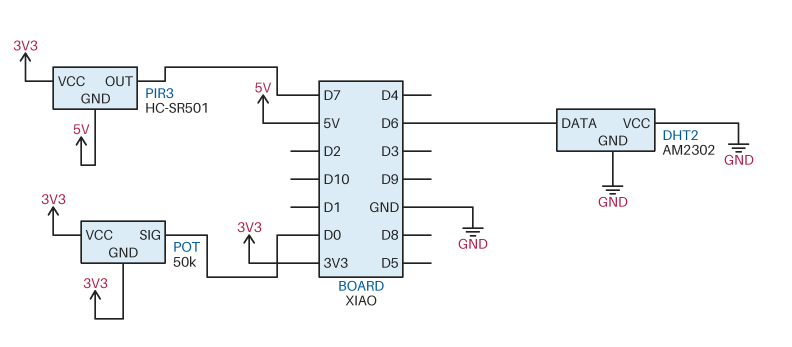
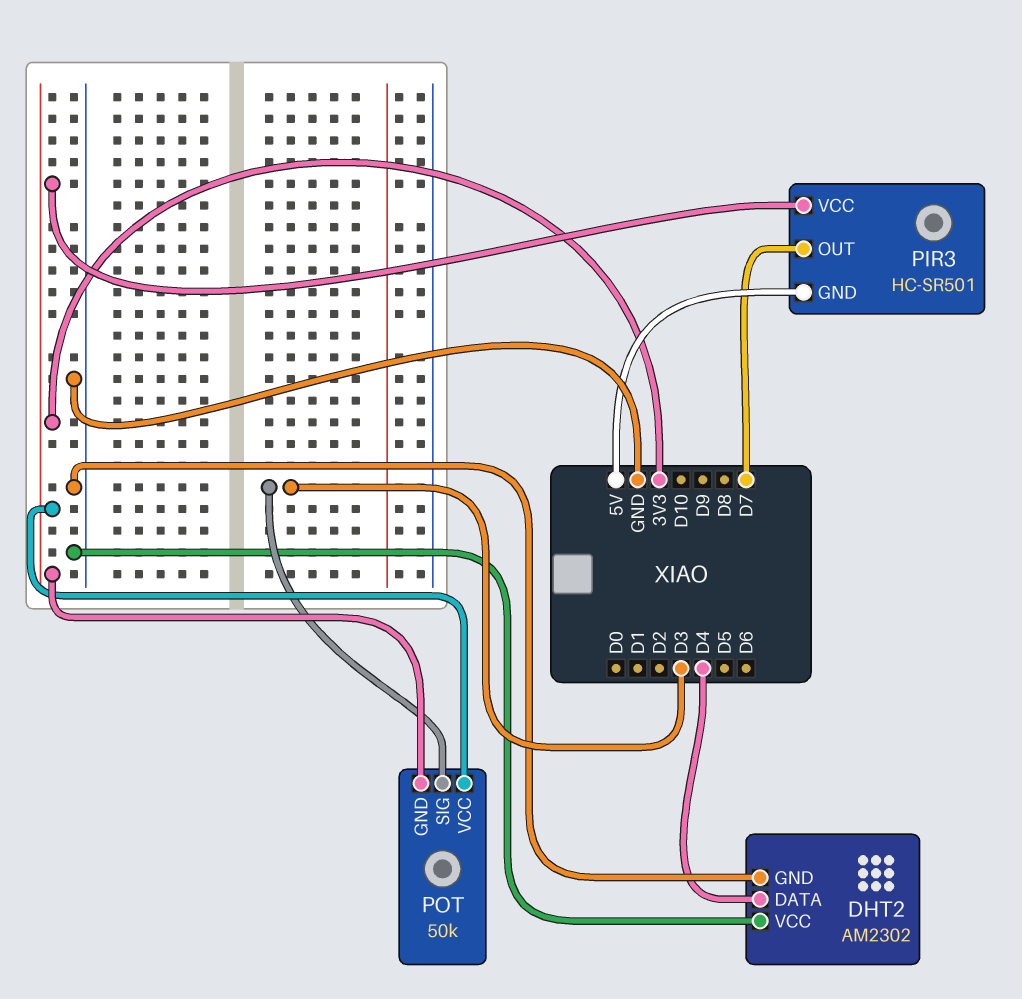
DHT2 pin DATA: D6 -> D4
POT pin SIG: D0 -> D3

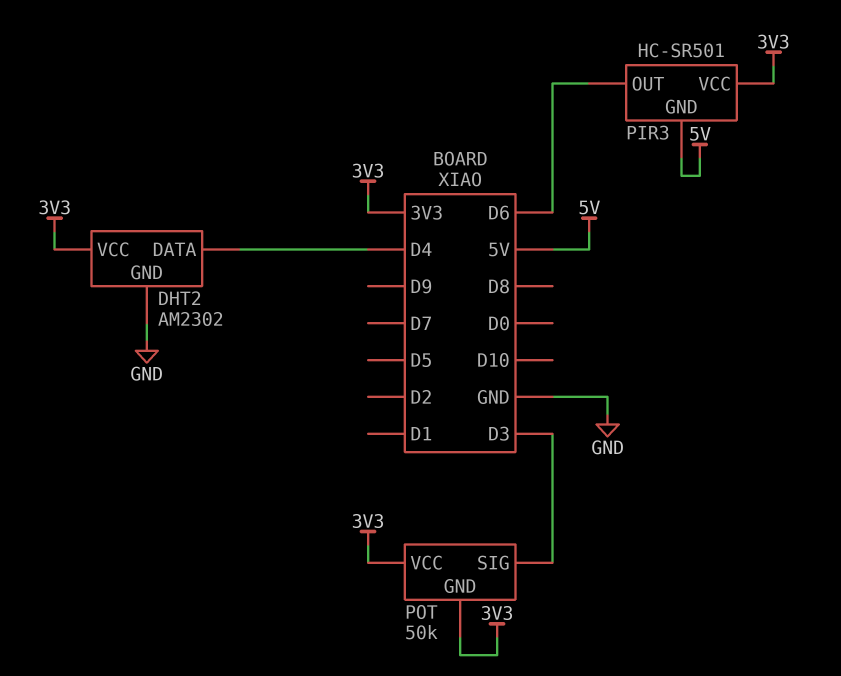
DHT2 pin VCC: GND -> 3V3
PIR3 pin OUT: D7 -> D6

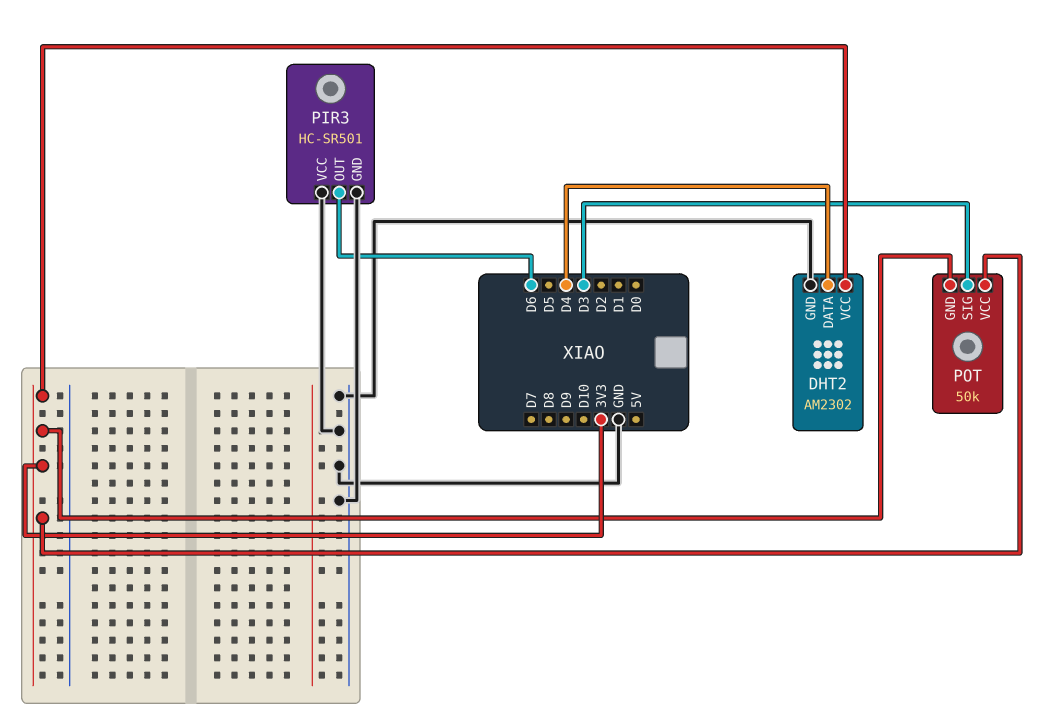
PIR3 pin GND: 5V -> GND
PIR3 pin VCC: 3V3 -> GND

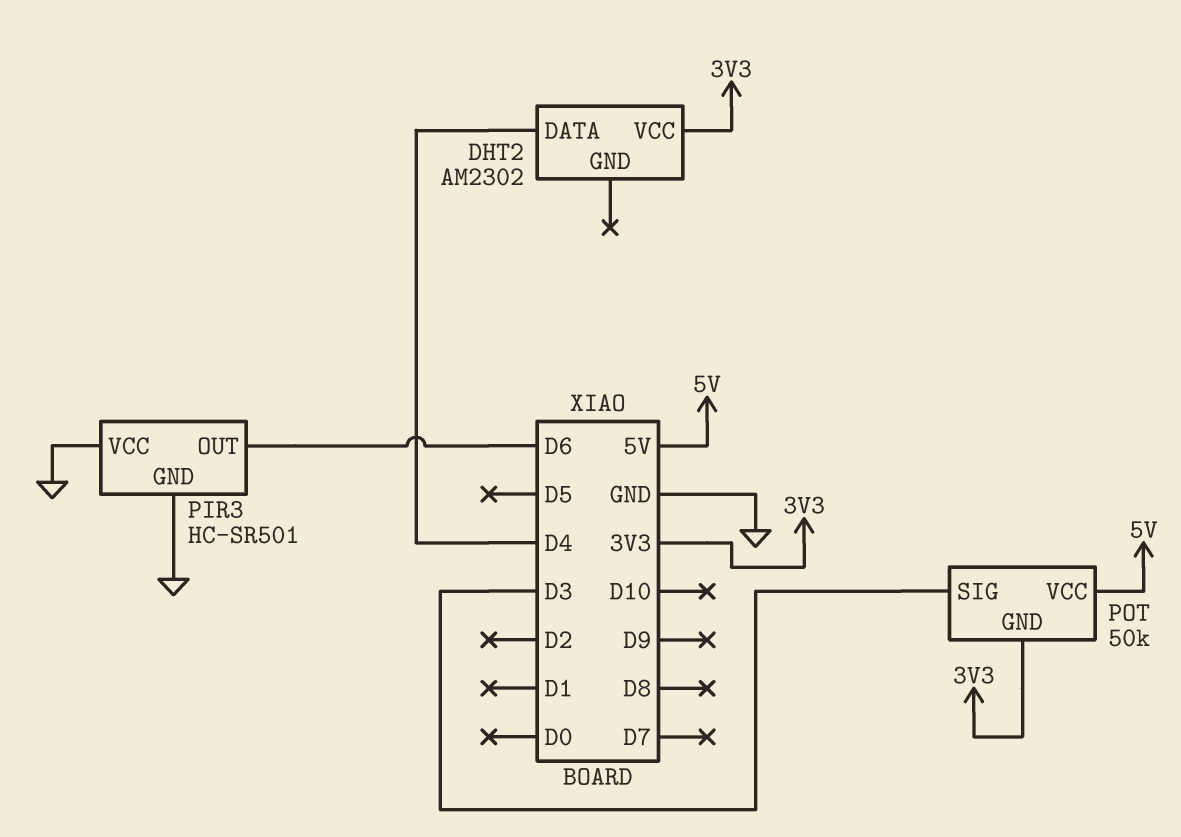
DHT2 pin GND: GND -> none
POT pin VCC: 3V3 -> 5V

